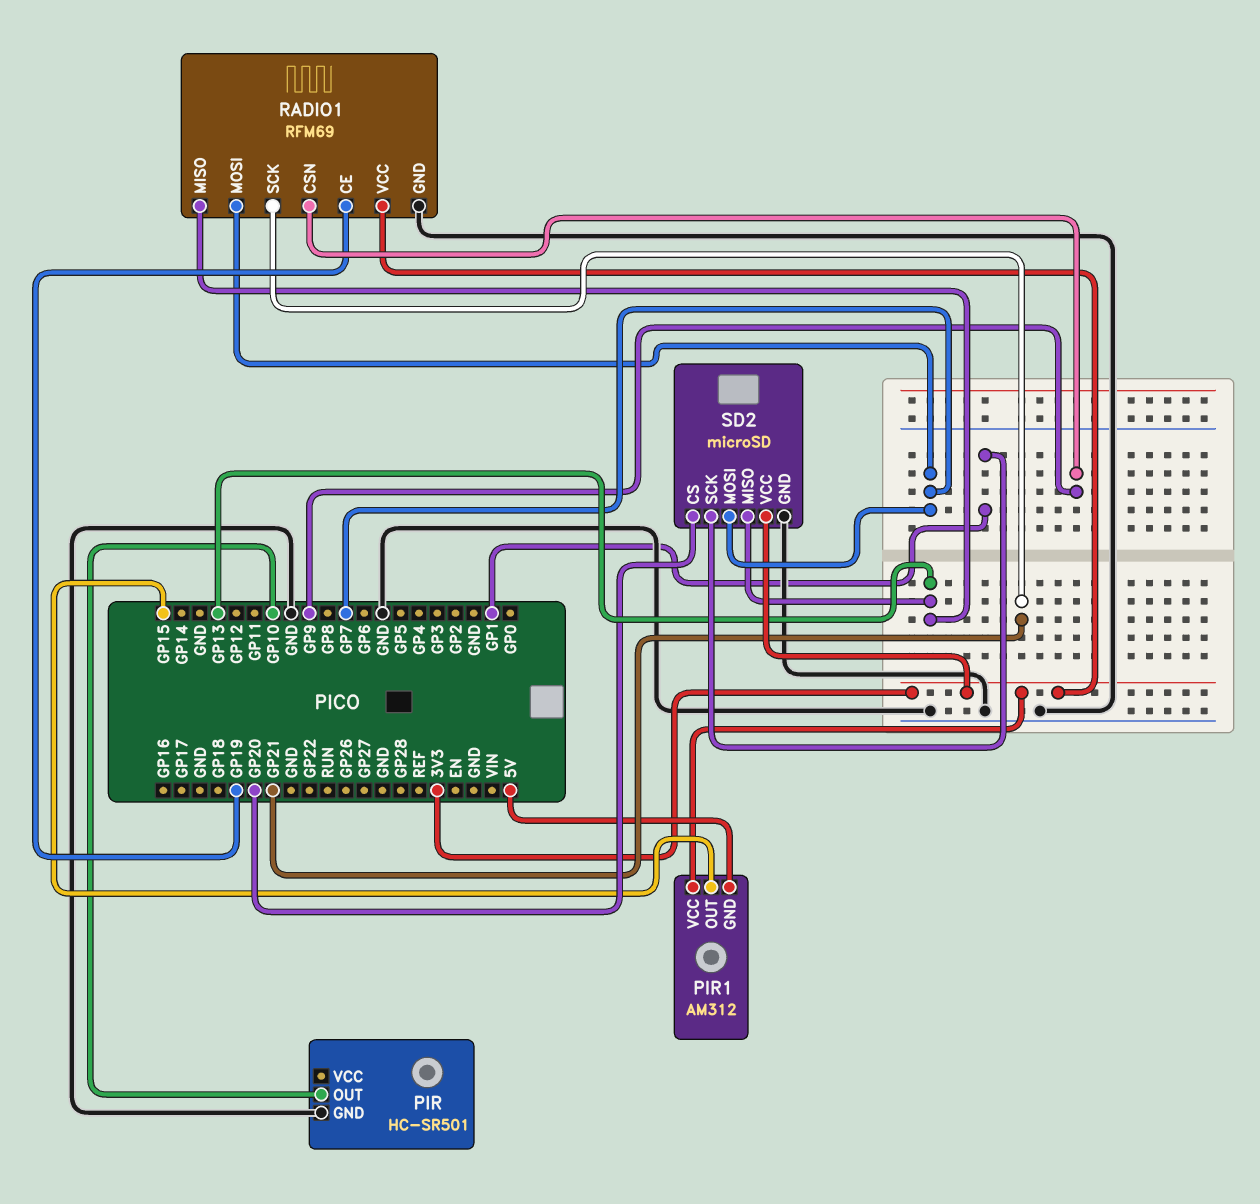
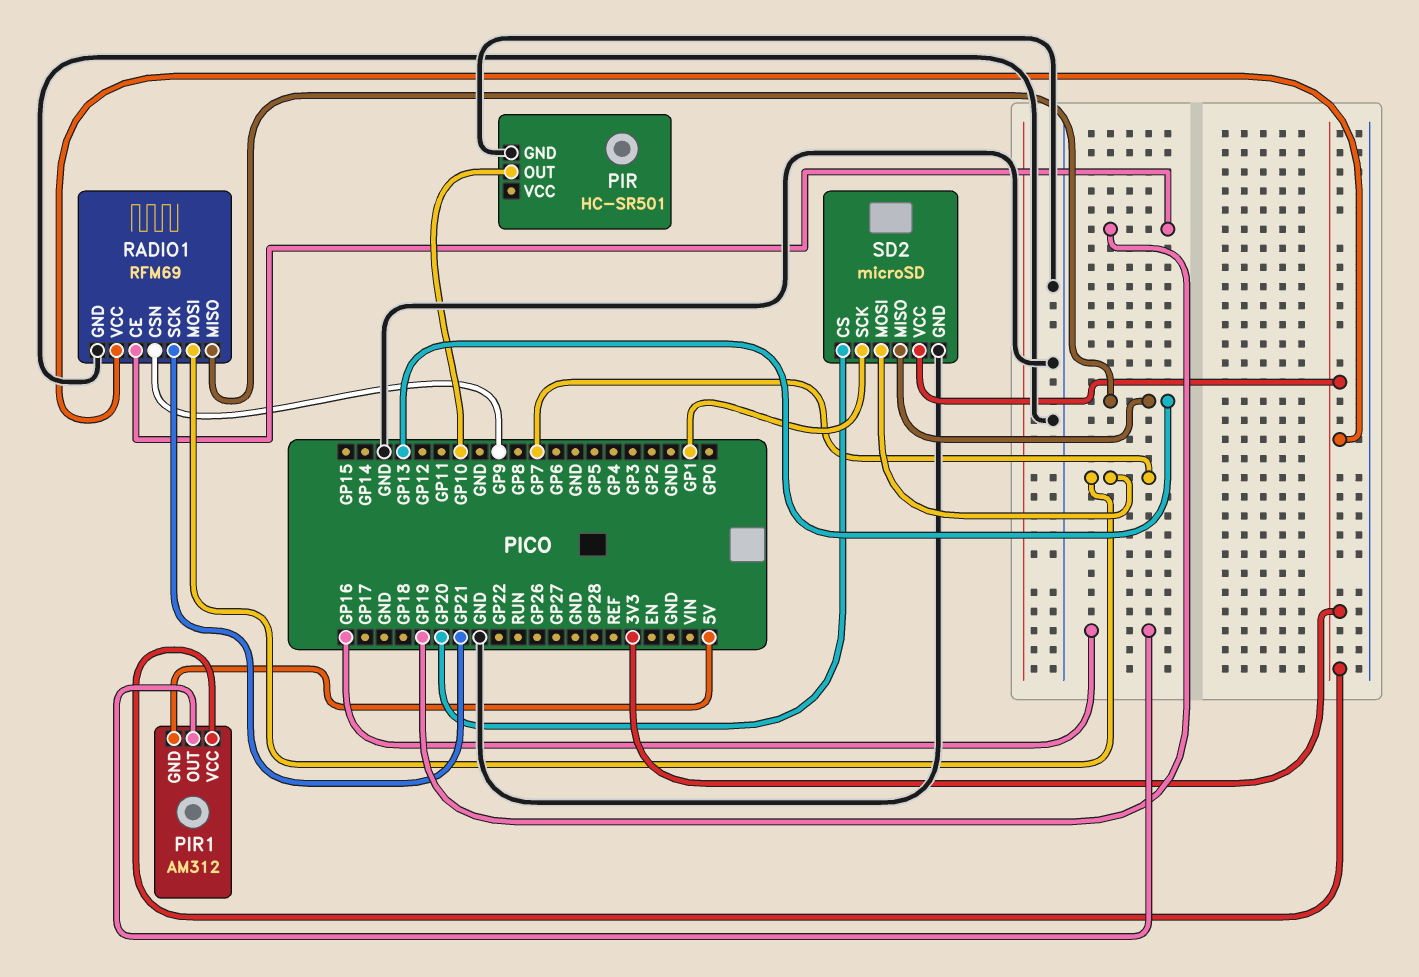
PIR1 pin OUT: GP15 -> GP16

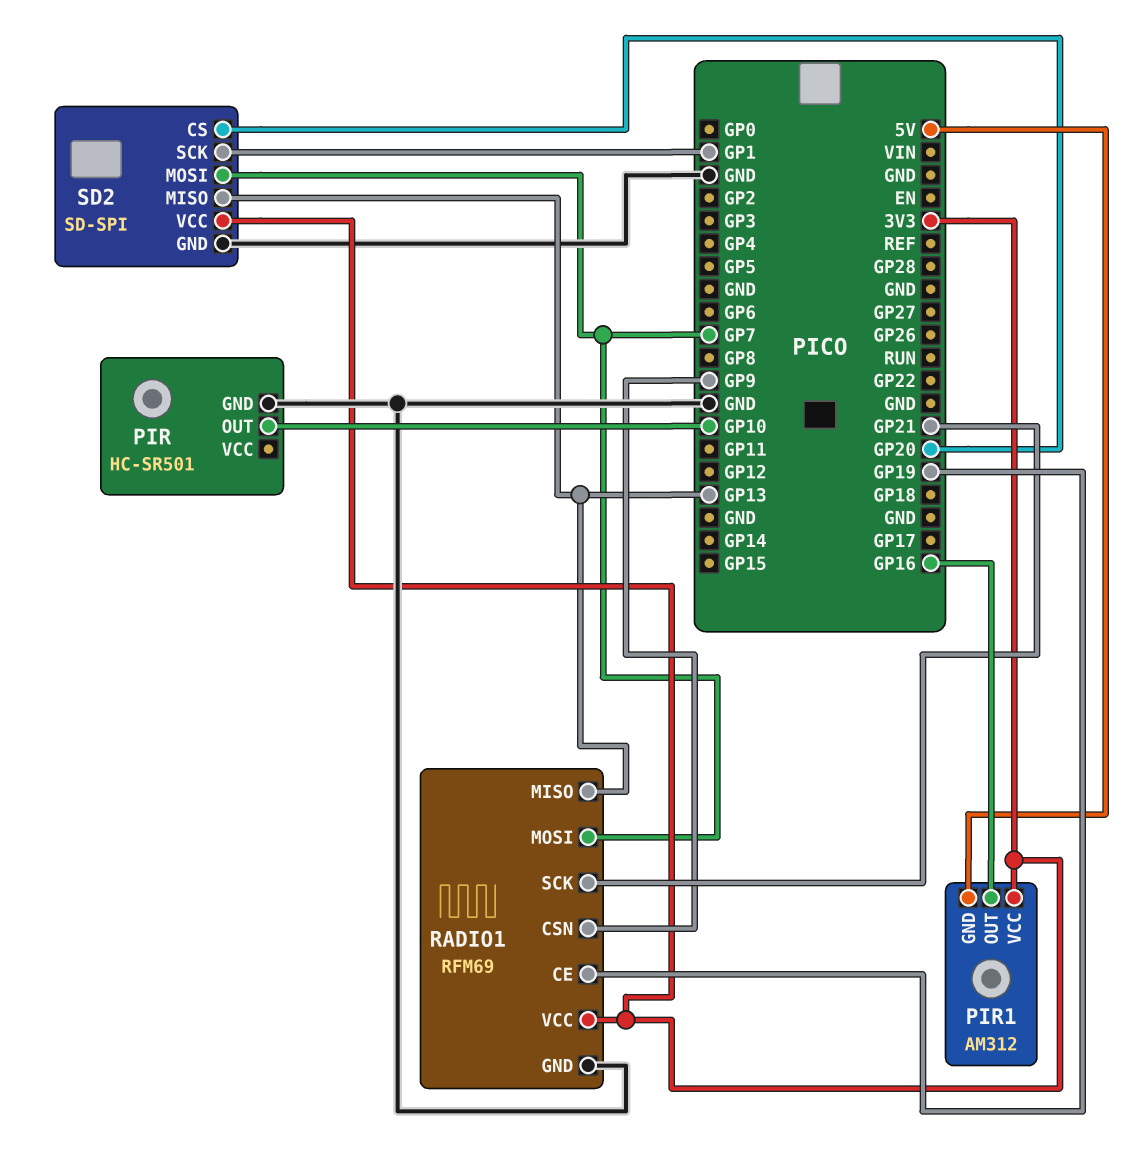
SD2: microSD -> SD-SPI

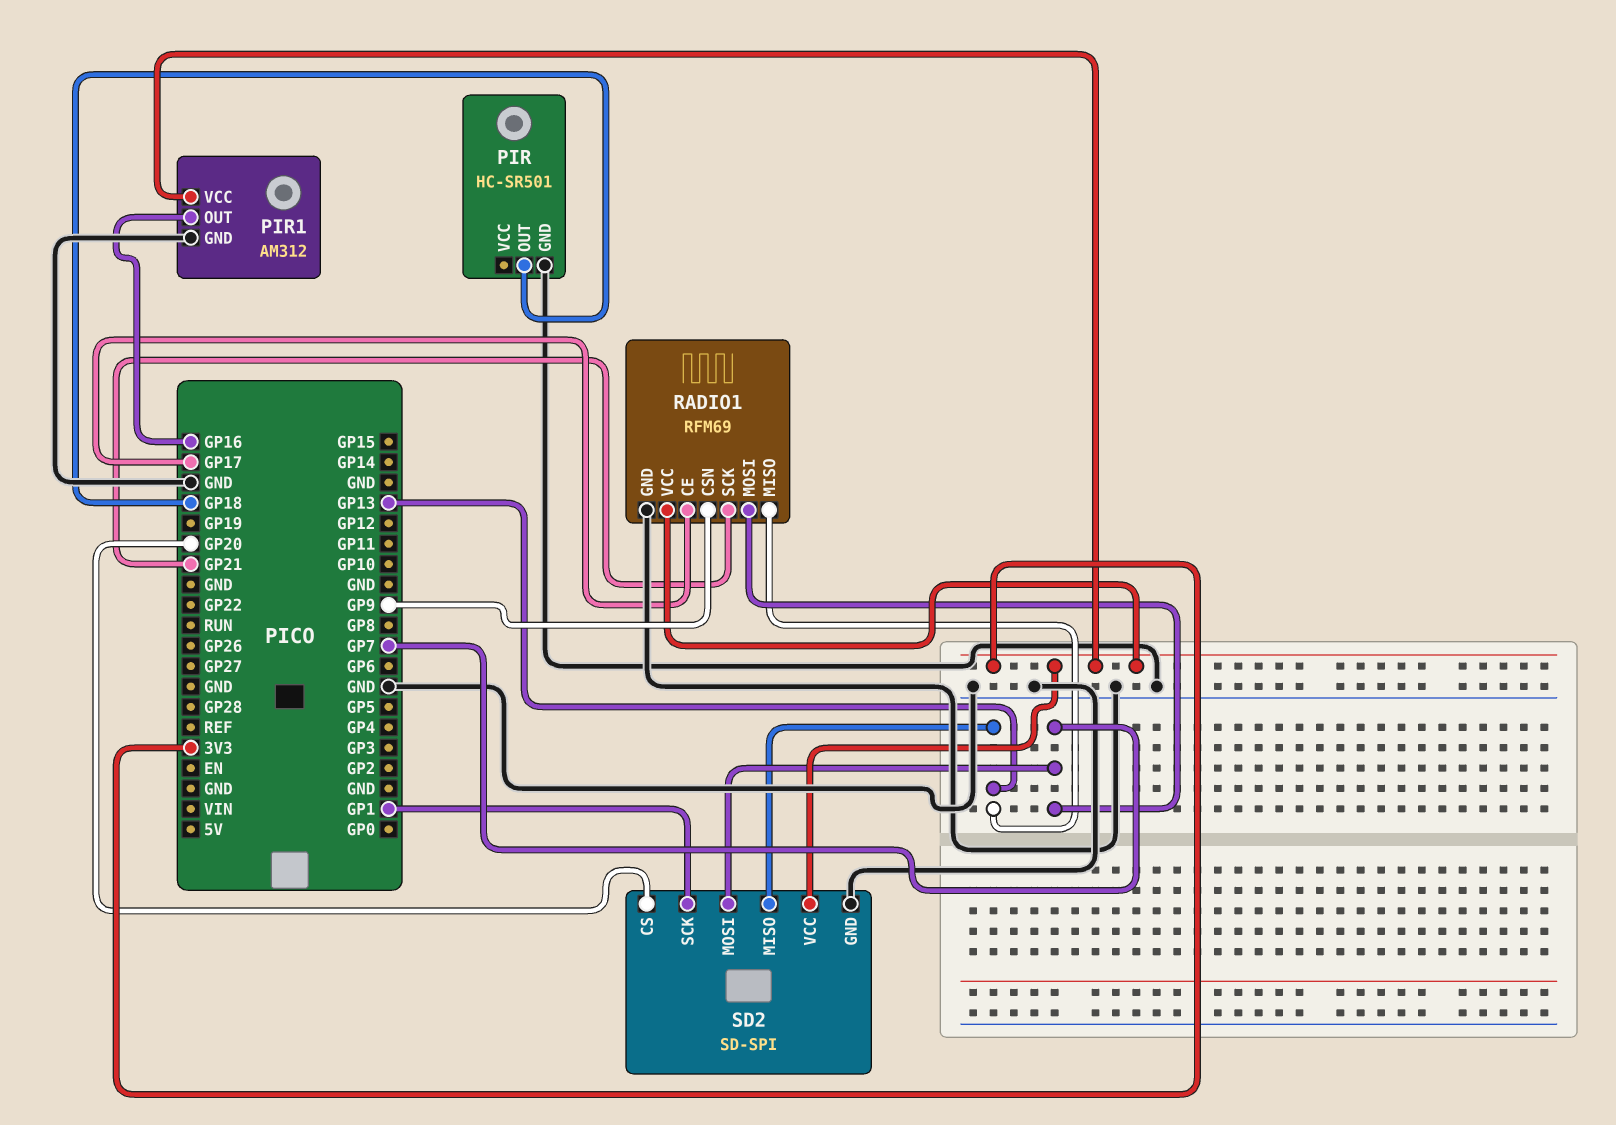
PIR pin OUT: GP10 -> GP18
PIR1 pin GND: 5V -> GND
RADIO1 pin CE: GP19 -> GP17

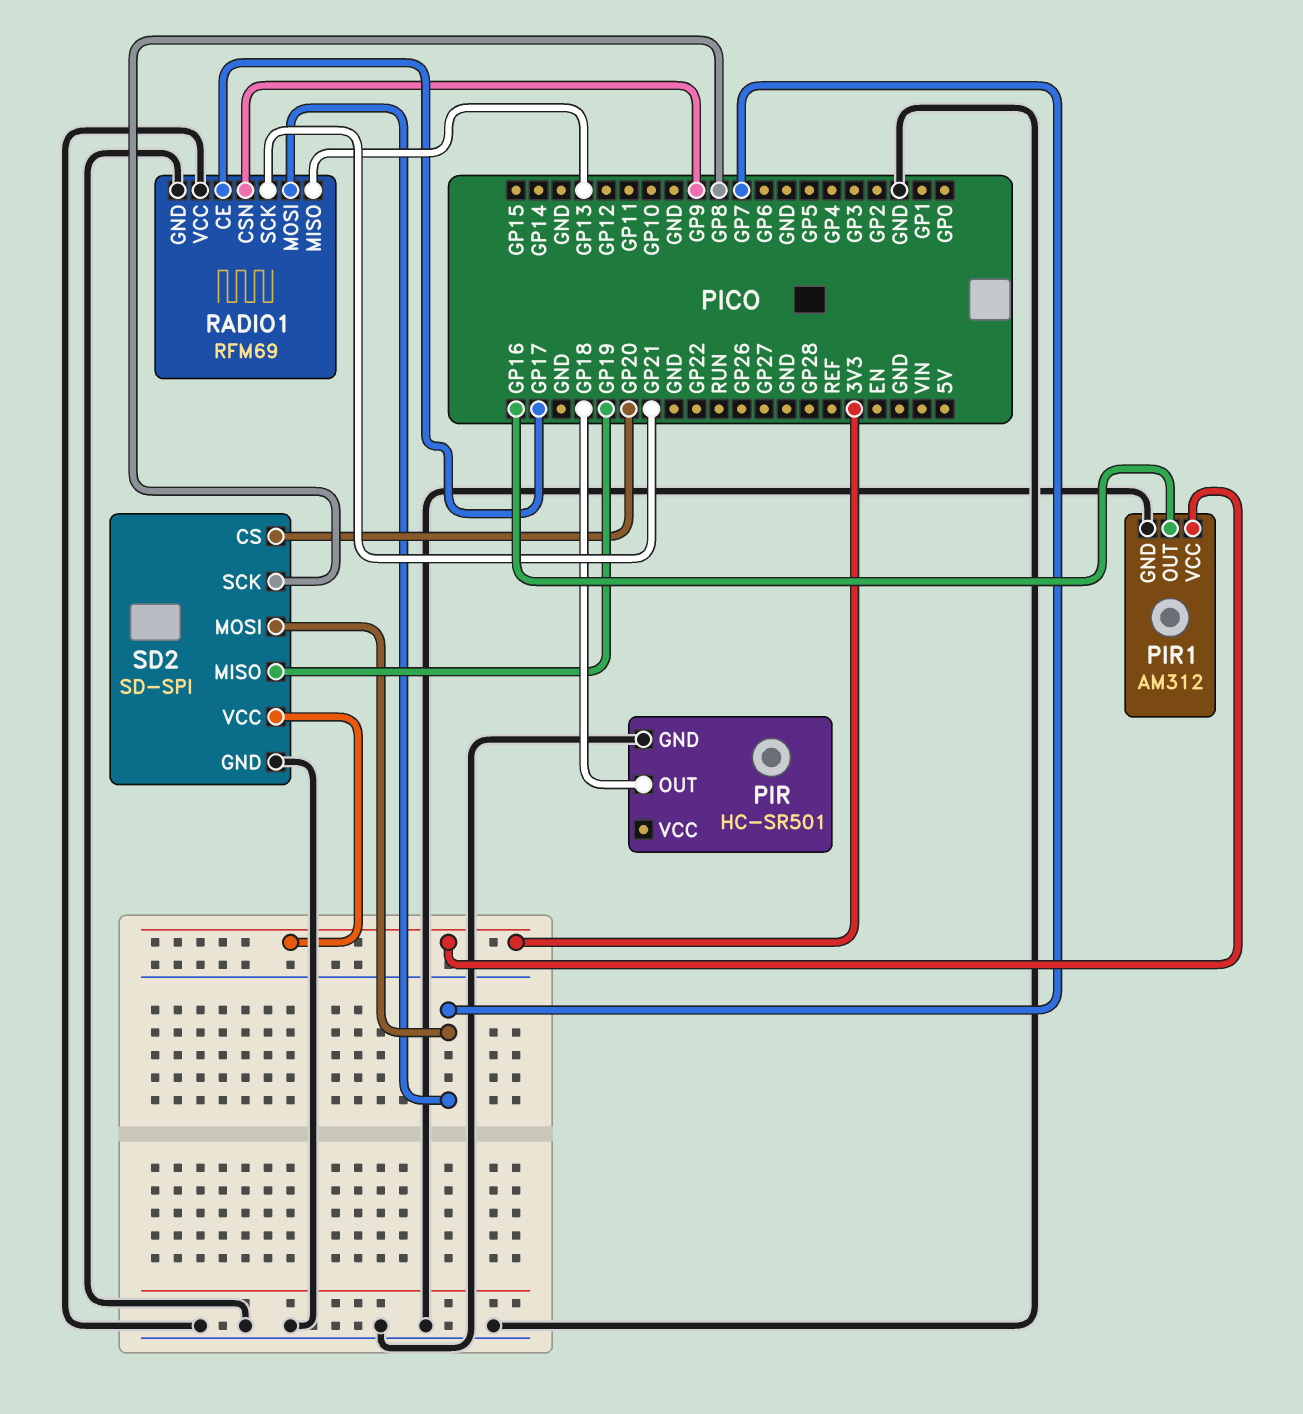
RADIO1 pin VCC: 3V3 -> GND
SD2 pin MISO: GP13 -> GP19
SD2 pin SCK: GP1 -> GP8

